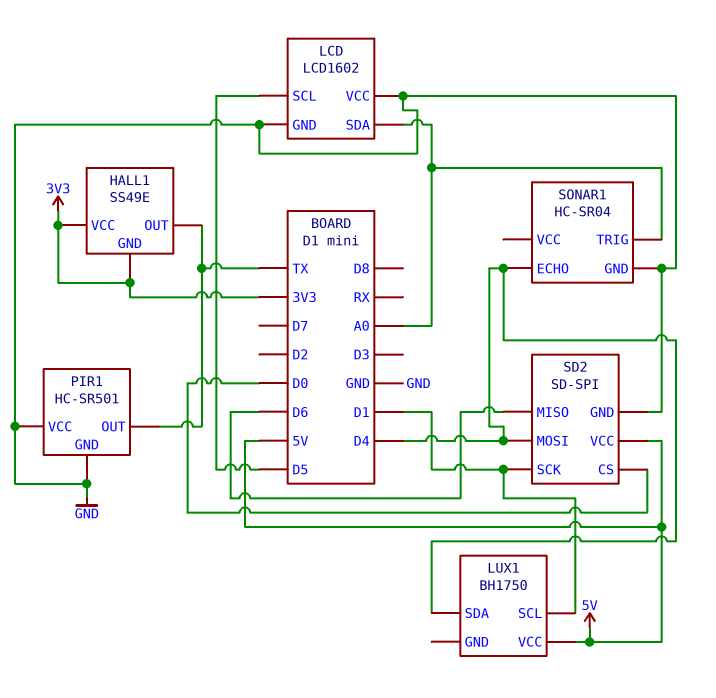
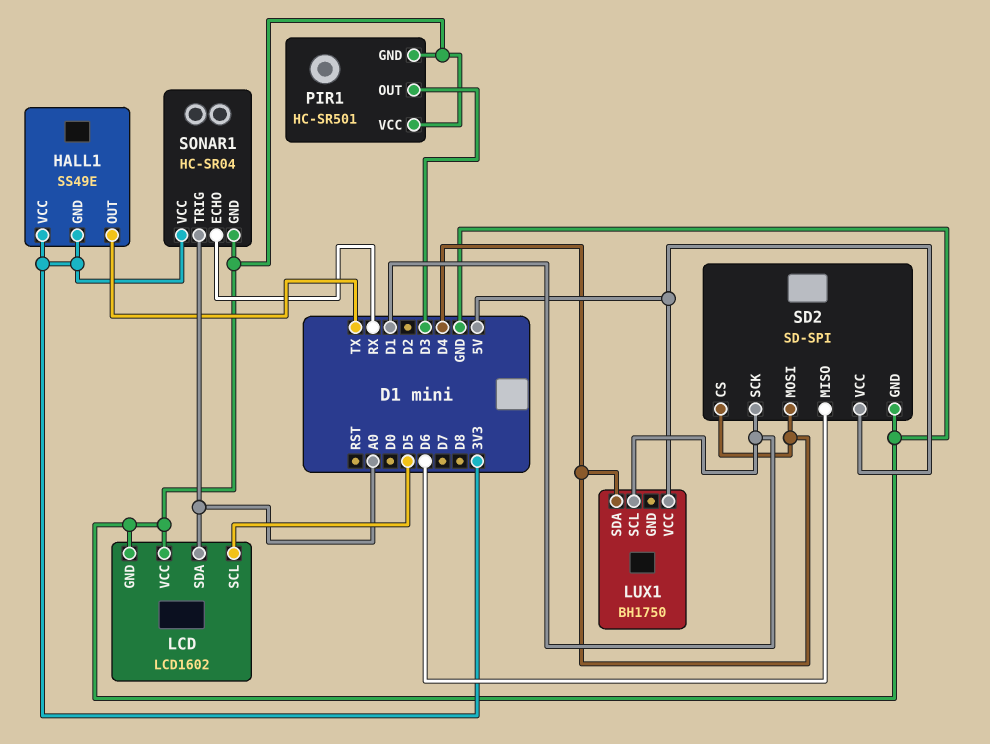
PIR1 pin OUT: TX -> D3
SD2 pin CS: D0 -> D4
SONAR1 pin ECHO: D4 -> RX
SONAR1 pin VCC: none -> 3V3

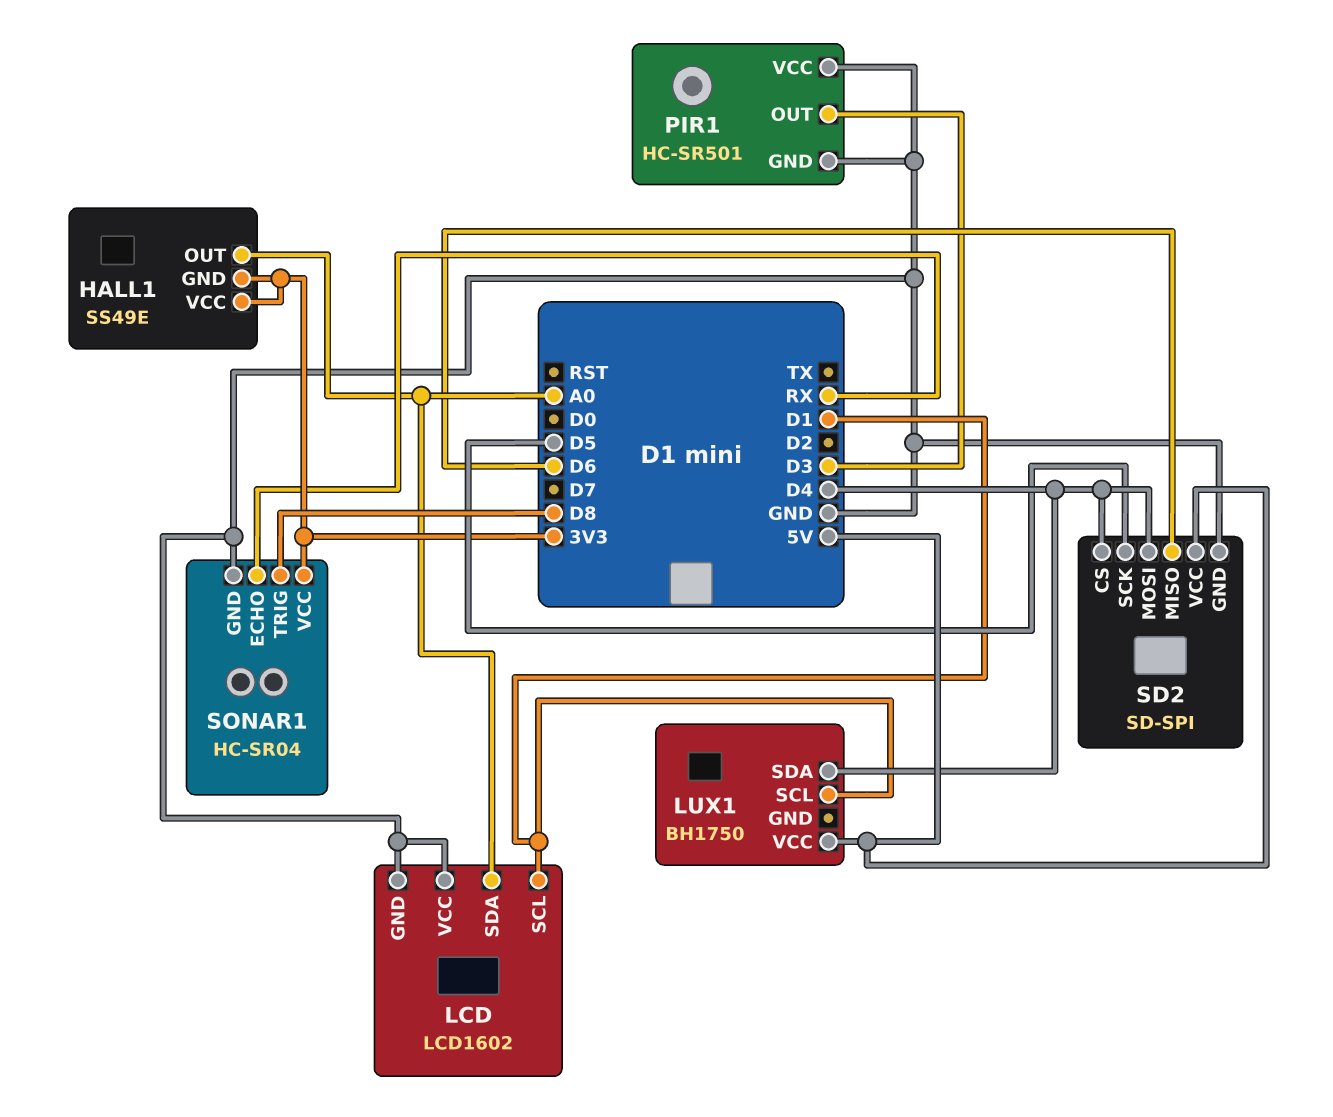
HALL1 pin OUT: TX -> A0
LCD pin SCL: D5 -> D1
SD2 pin SCK: D1 -> D5
SONAR1 pin TRIG: A0 -> D8

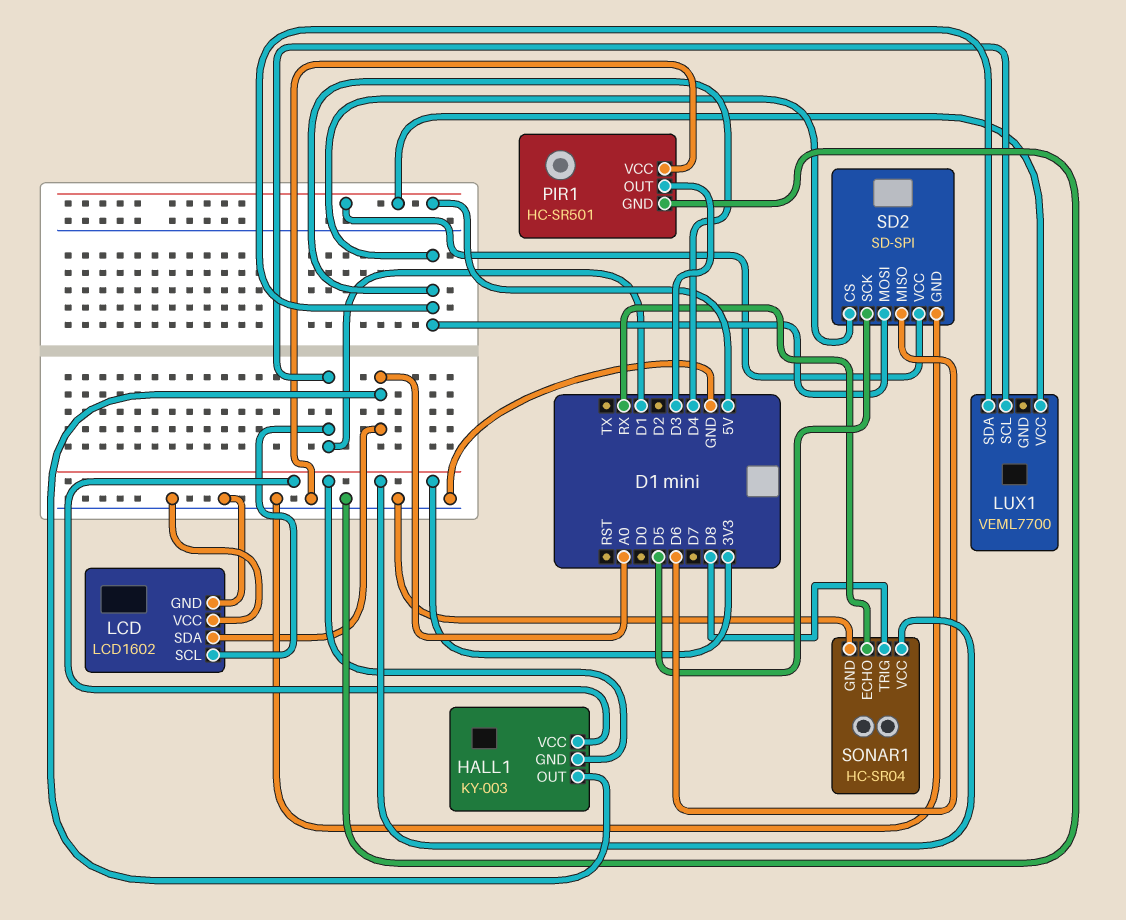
HALL1: SS49E -> KY-003
LUX1: BH1750 -> VEML7700

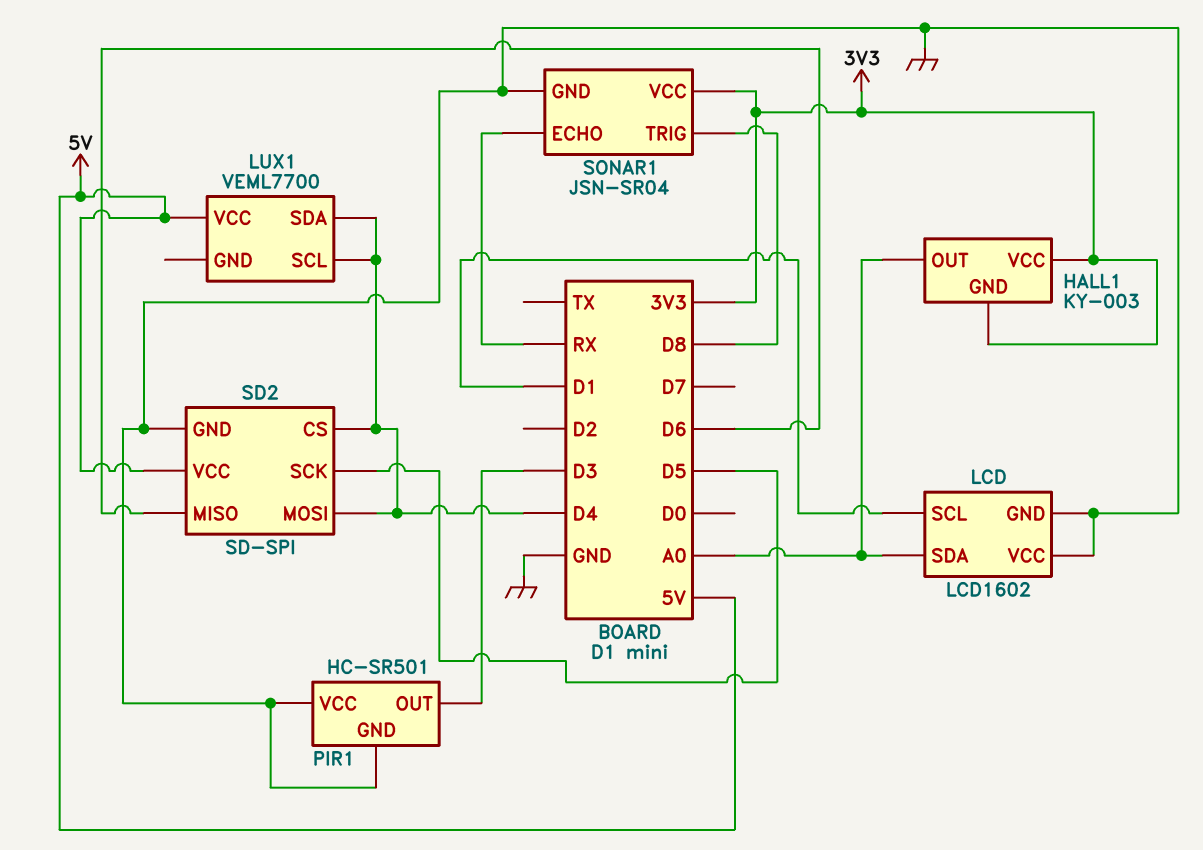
LUX1 pin SCL: D1 -> D4
SONAR1: HC-SR04 -> JSN-SR04

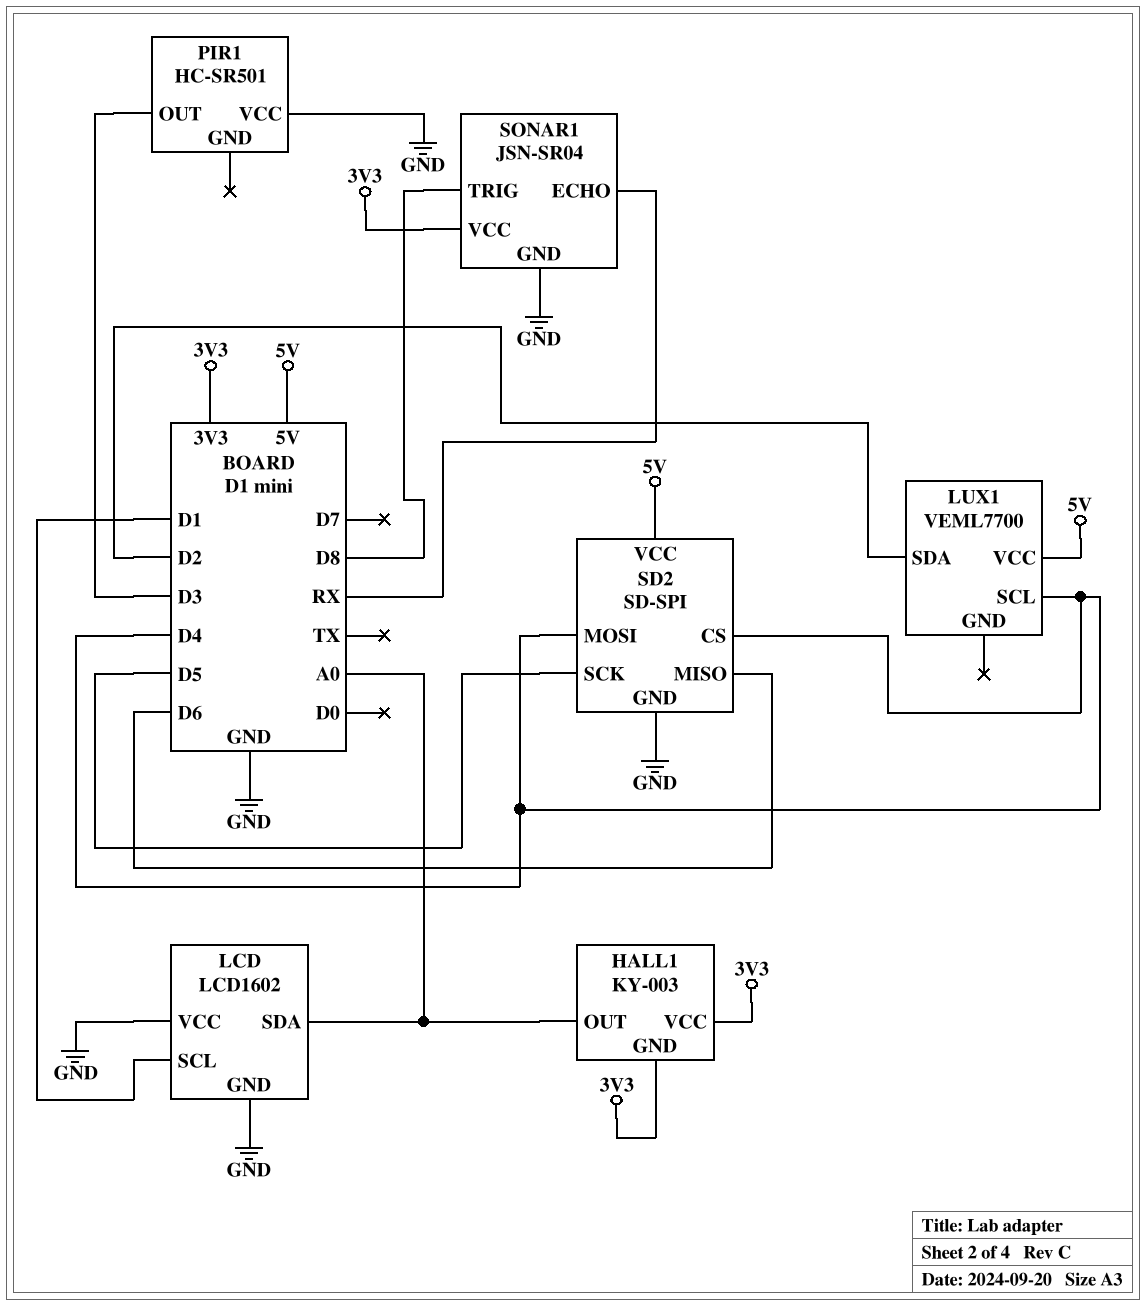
LUX1 pin SDA: D4 -> D2
PIR1 pin GND: GND -> none

